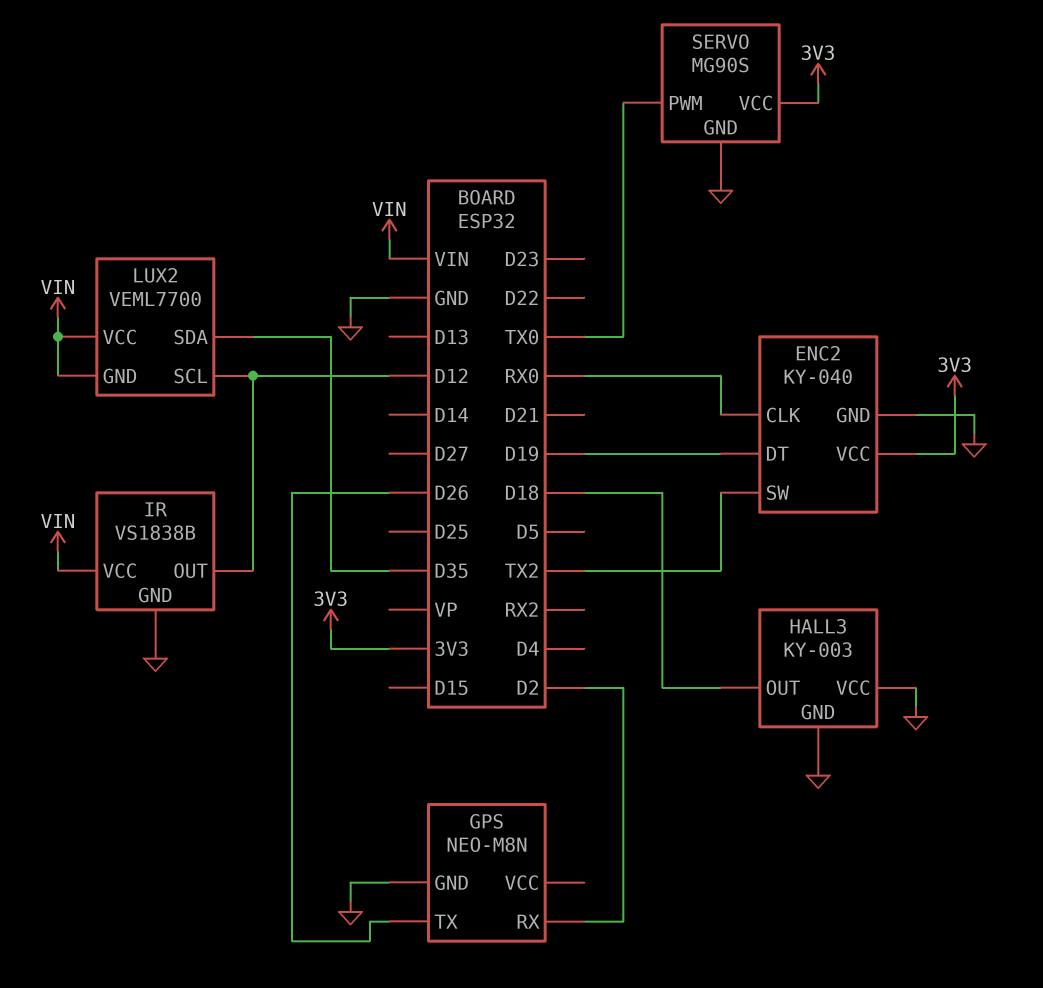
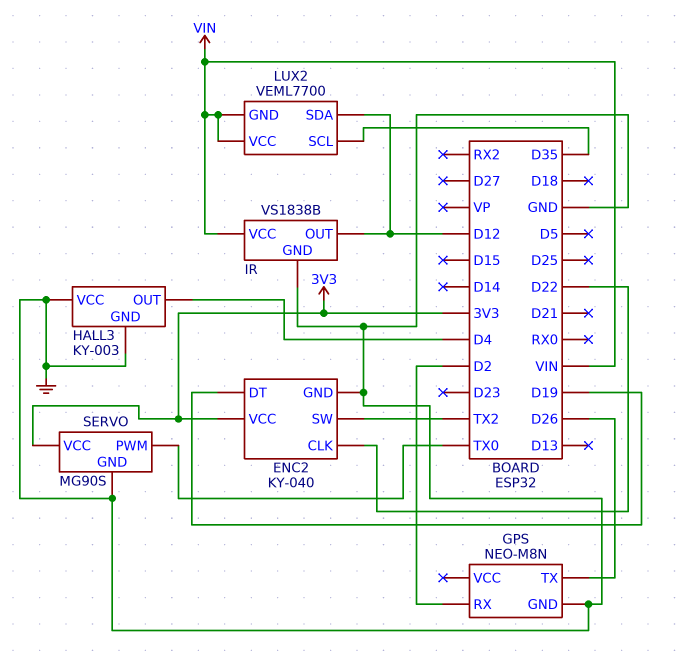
ENC2 pin CLK: RX0 -> D22
HALL3 pin OUT: D18 -> D4
LUX2 pin SCL: D12 -> D35
LUX2 pin SDA: D35 -> D12

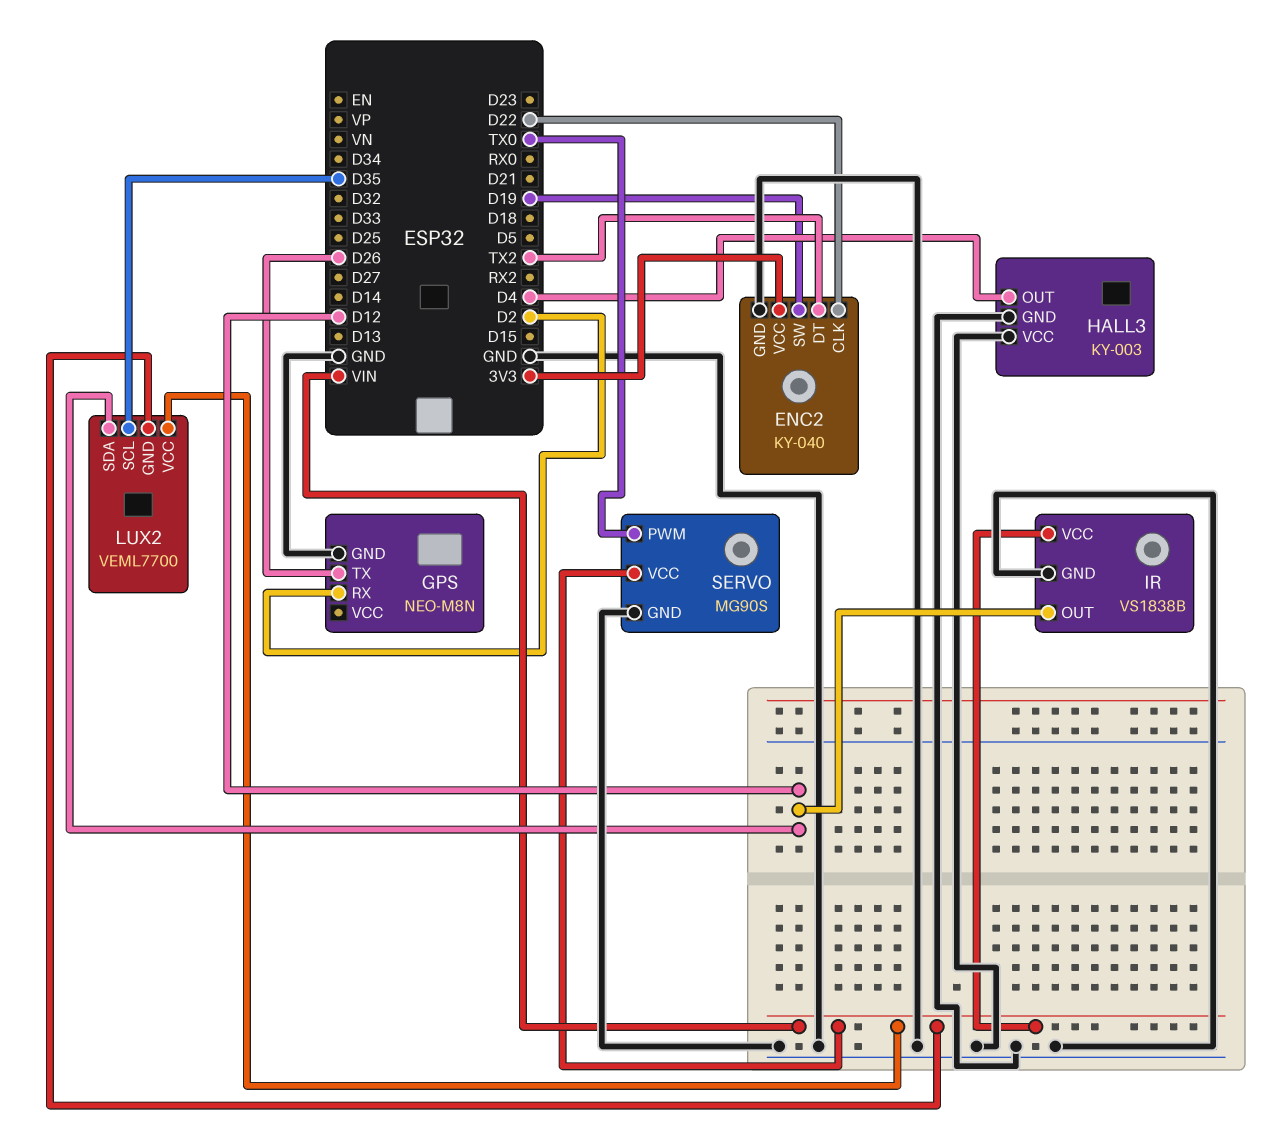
ENC2 pin DT: D19 -> TX2
ENC2 pin SW: TX2 -> D19
SERVO pin VCC: 3V3 -> VIN

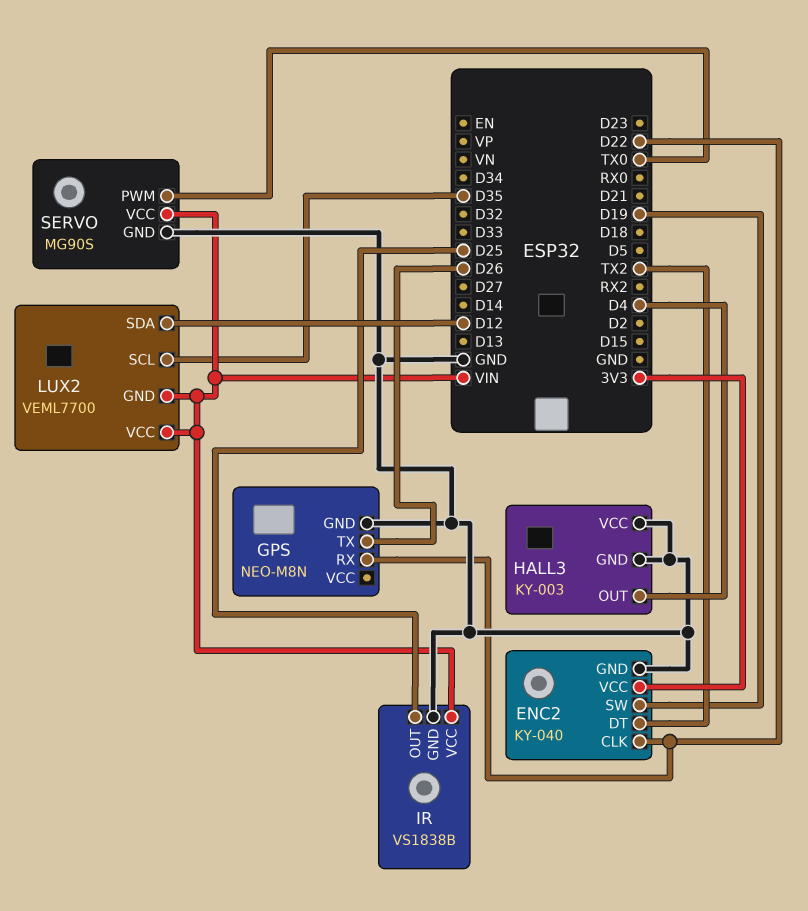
GPS pin RX: D2 -> D22
IR pin OUT: D12 -> D25

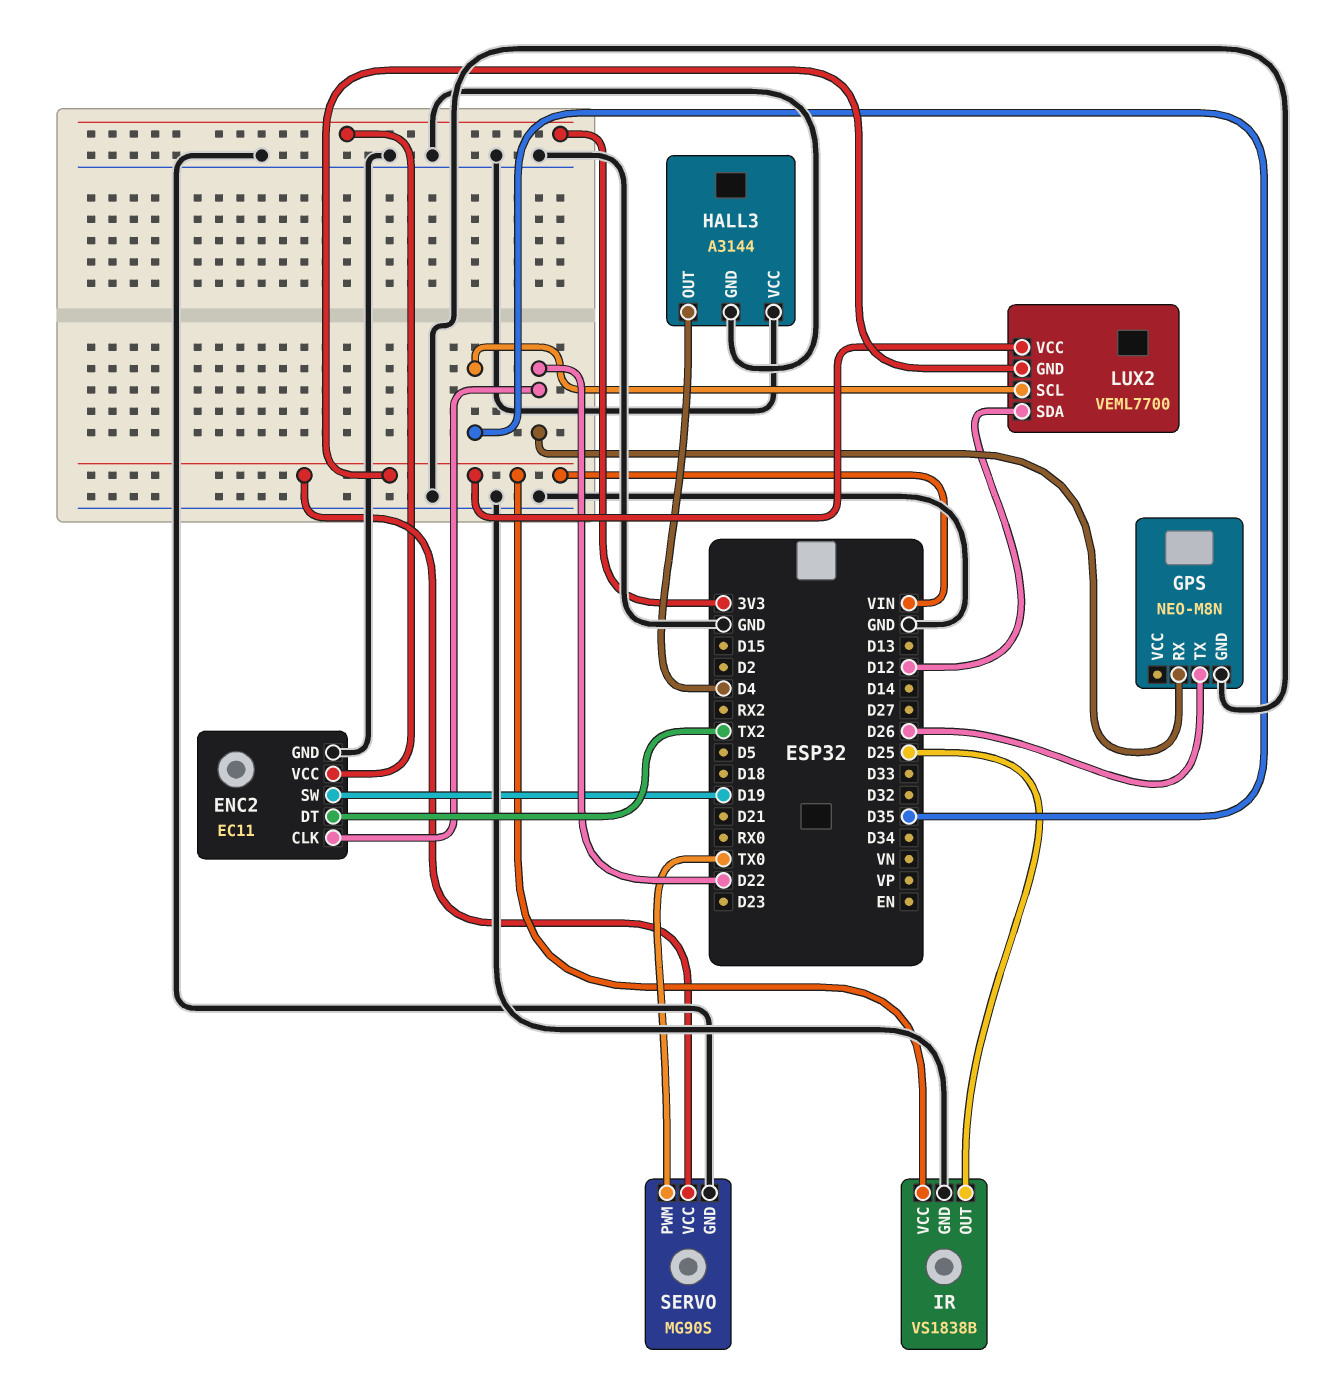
ENC2: KY-040 -> EC11
HALL3: KY-003 -> A3144

